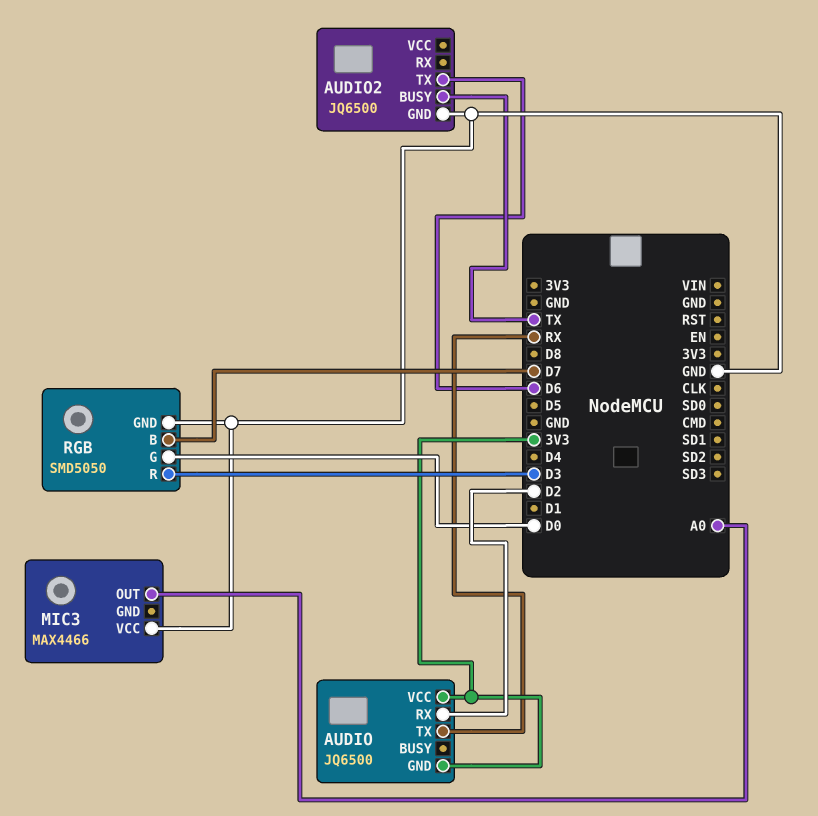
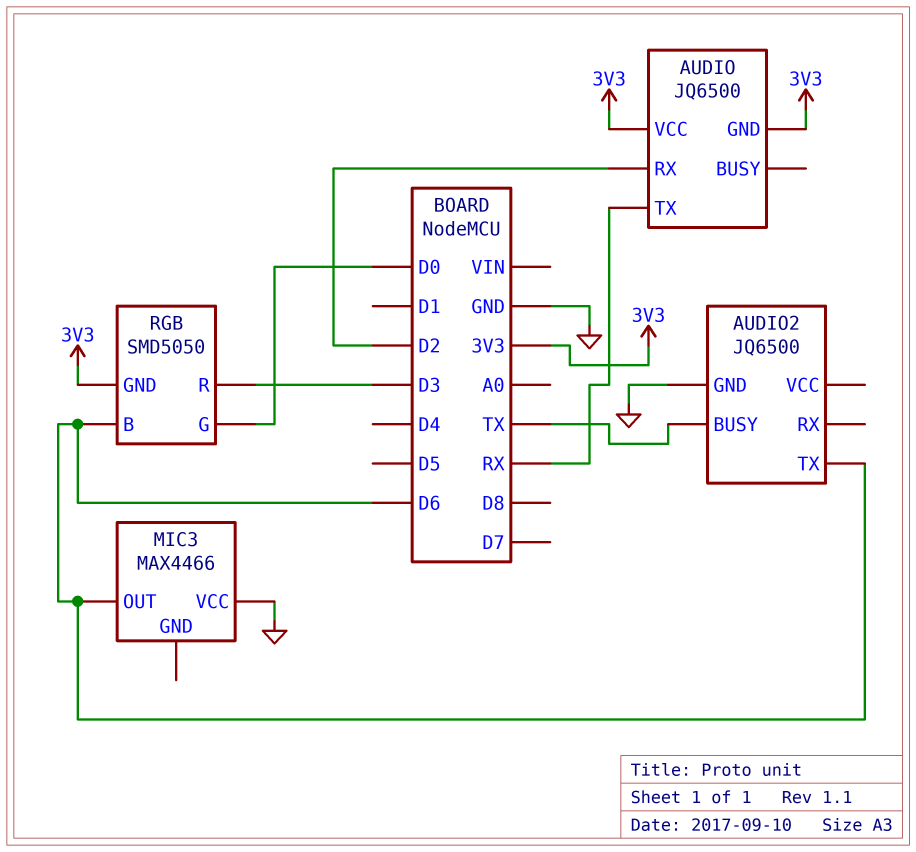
MIC3 pin OUT: A0 -> D6
RGB pin B: D7 -> D6
RGB pin GND: GND -> 3V3

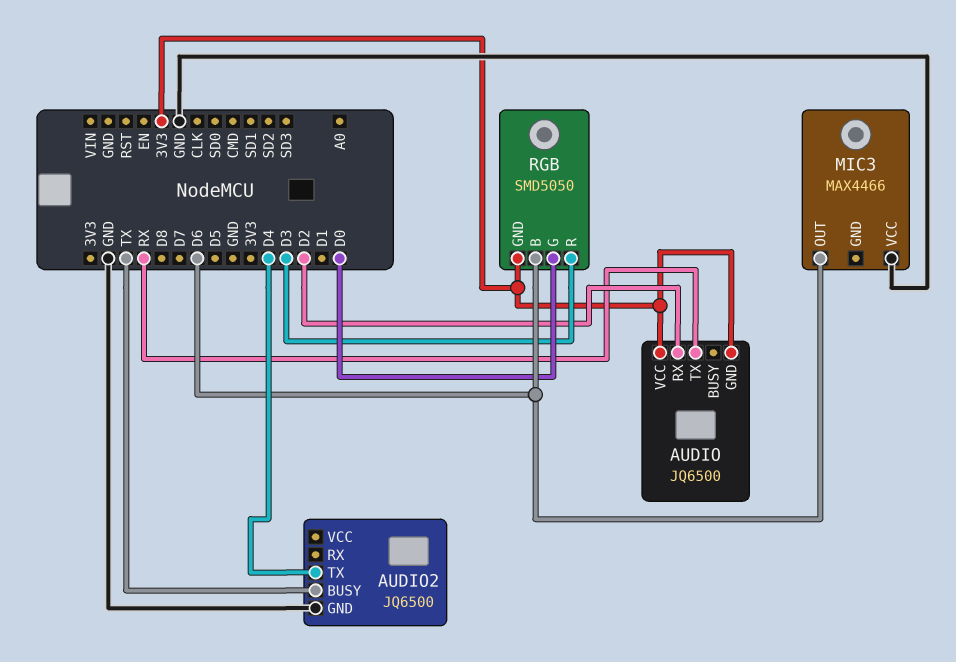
AUDIO2 pin TX: D6 -> D4

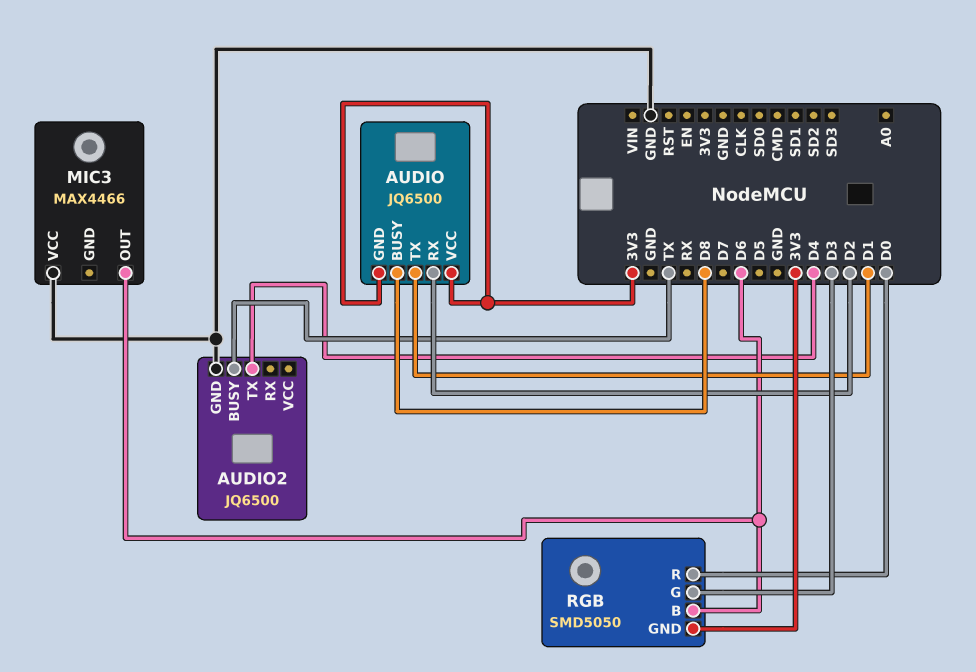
AUDIO pin BUSY: none -> D8
AUDIO pin TX: RX -> D1
RGB pin G: D0 -> D3
RGB pin R: D3 -> D0

